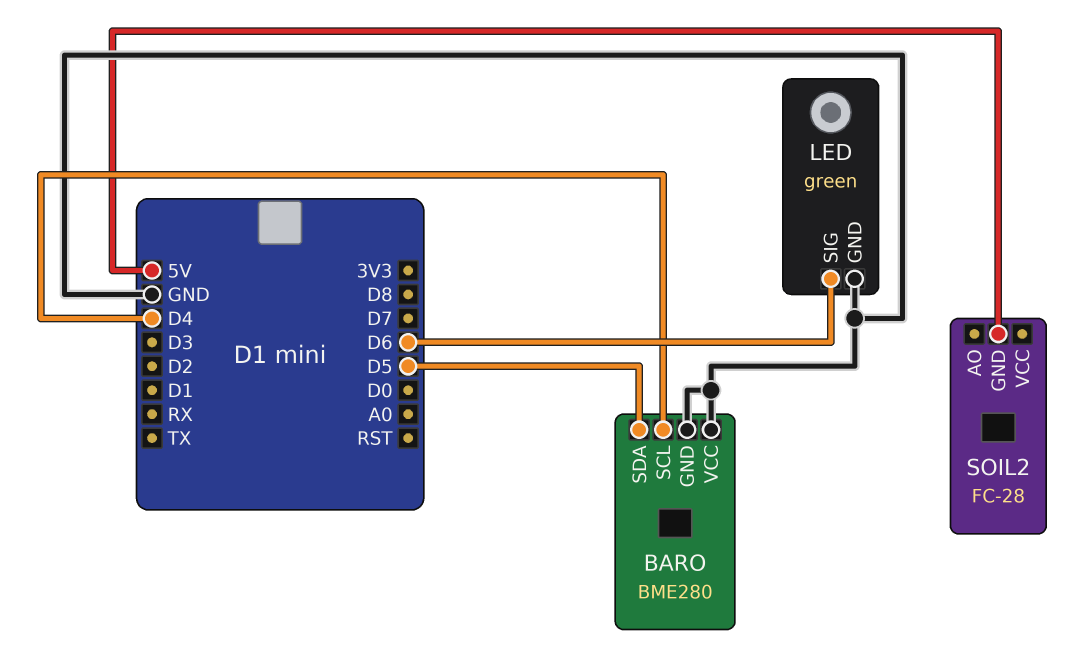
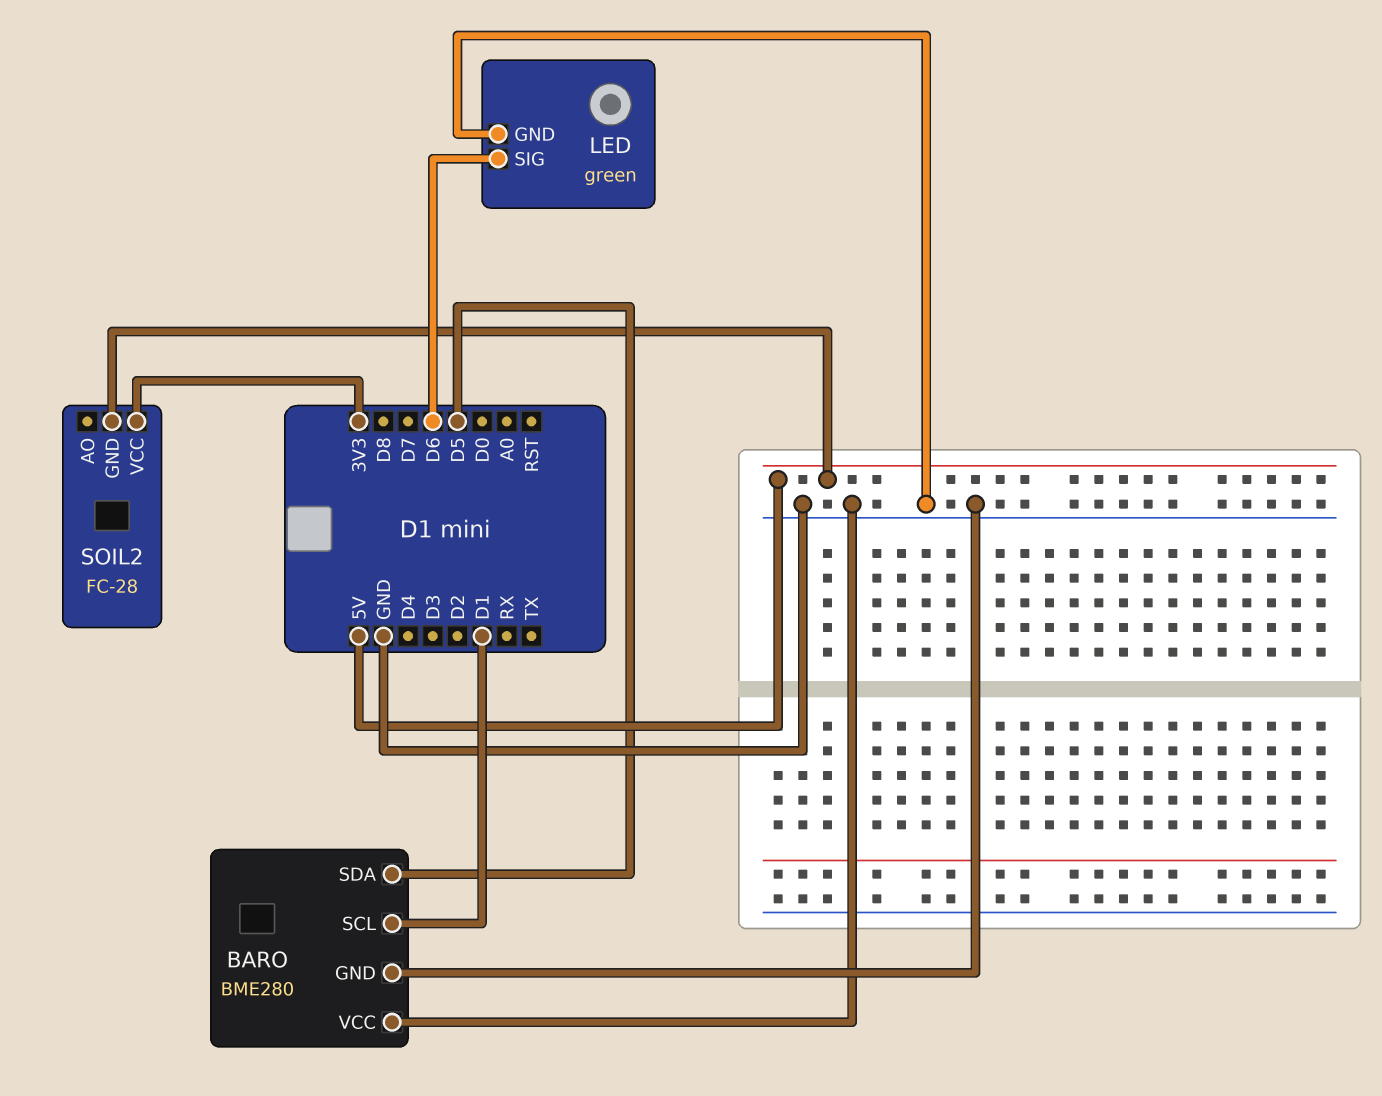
BARO pin SCL: D4 -> D1
SOIL2 pin VCC: none -> 3V3

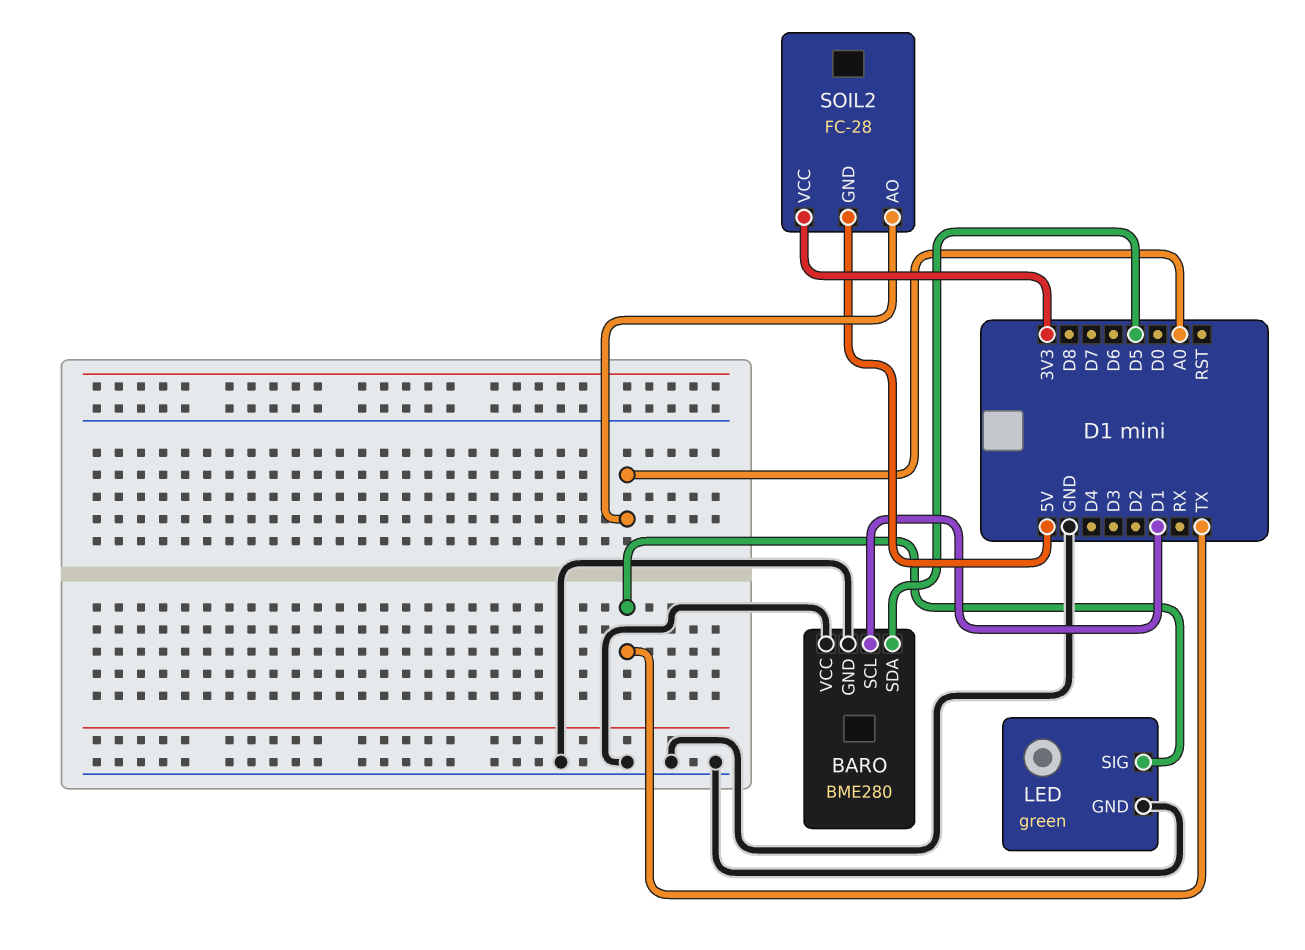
LED pin SIG: D6 -> TX
SOIL2 pin AO: none -> A0

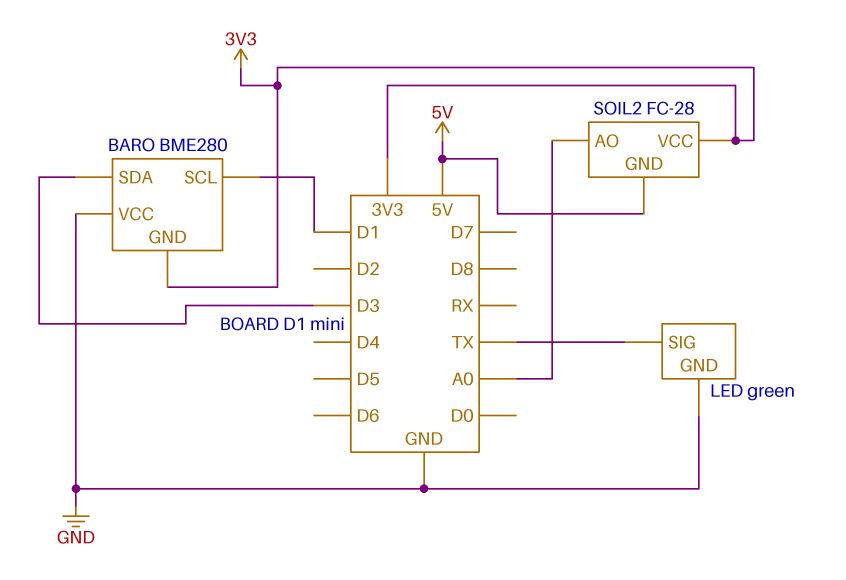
BARO pin GND: GND -> 3V3
BARO pin SDA: D5 -> D3

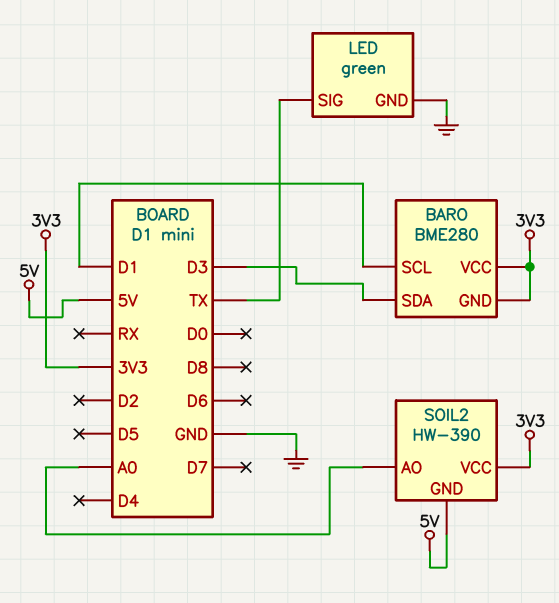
BARO pin VCC: GND -> 3V3
SOIL2: FC-28 -> HW-390

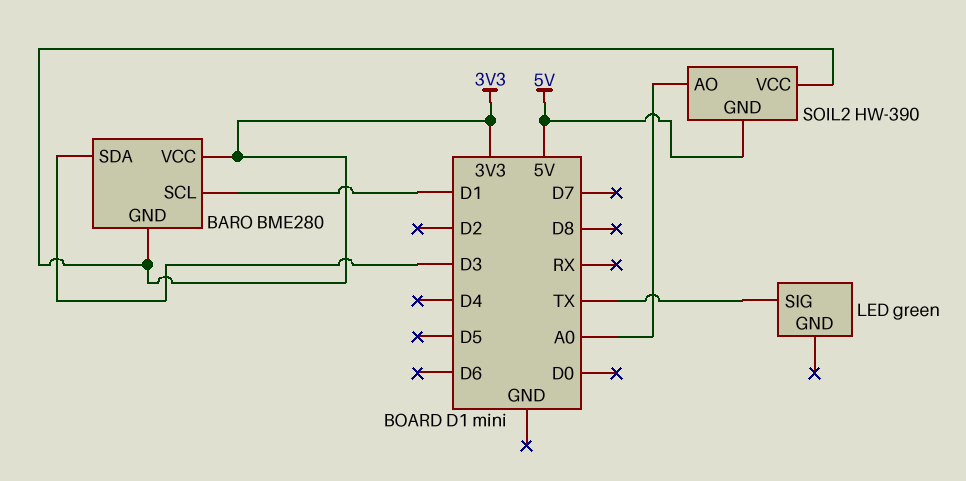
LED pin GND: GND -> none

